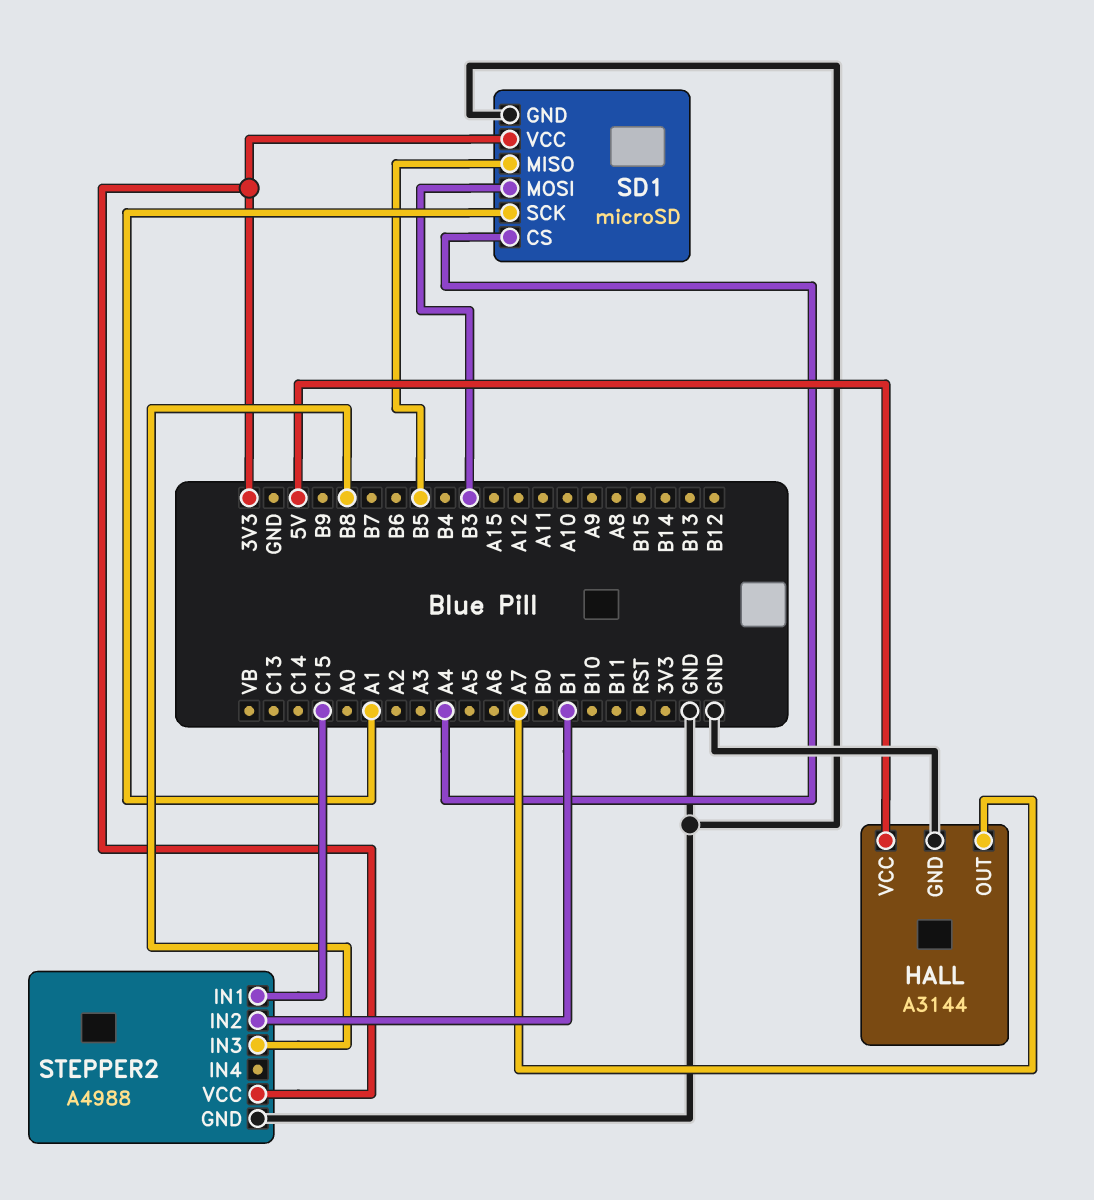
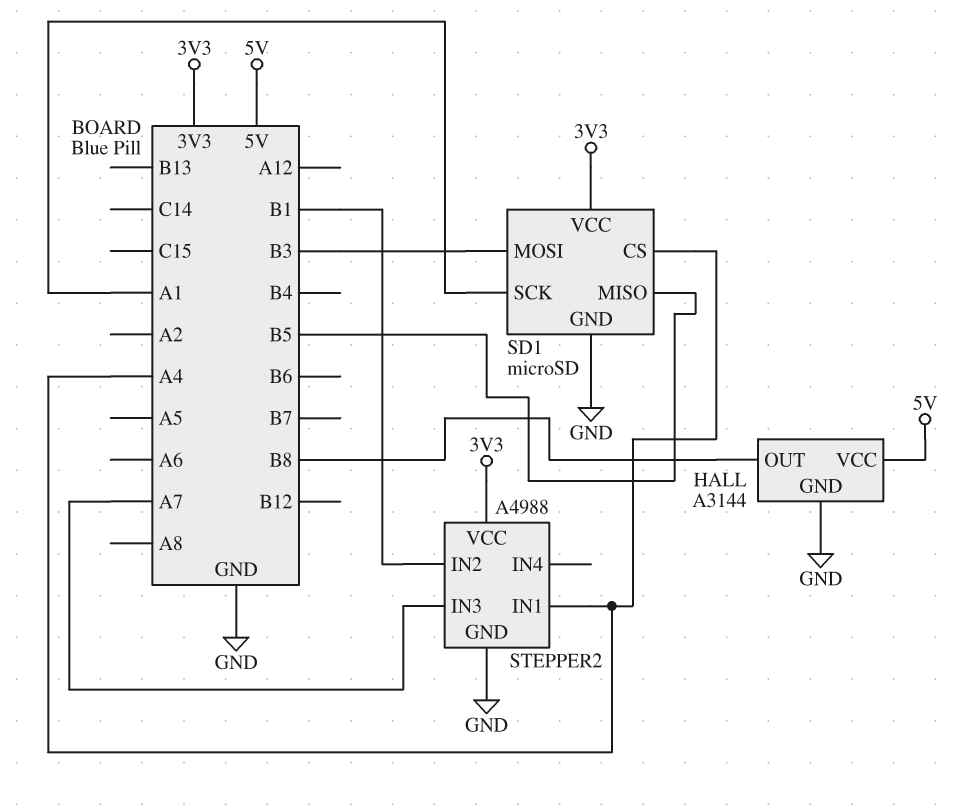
HALL pin OUT: A7 -> B8
STEPPER2 pin IN1: C15 -> A4
STEPPER2 pin IN3: B8 -> A7

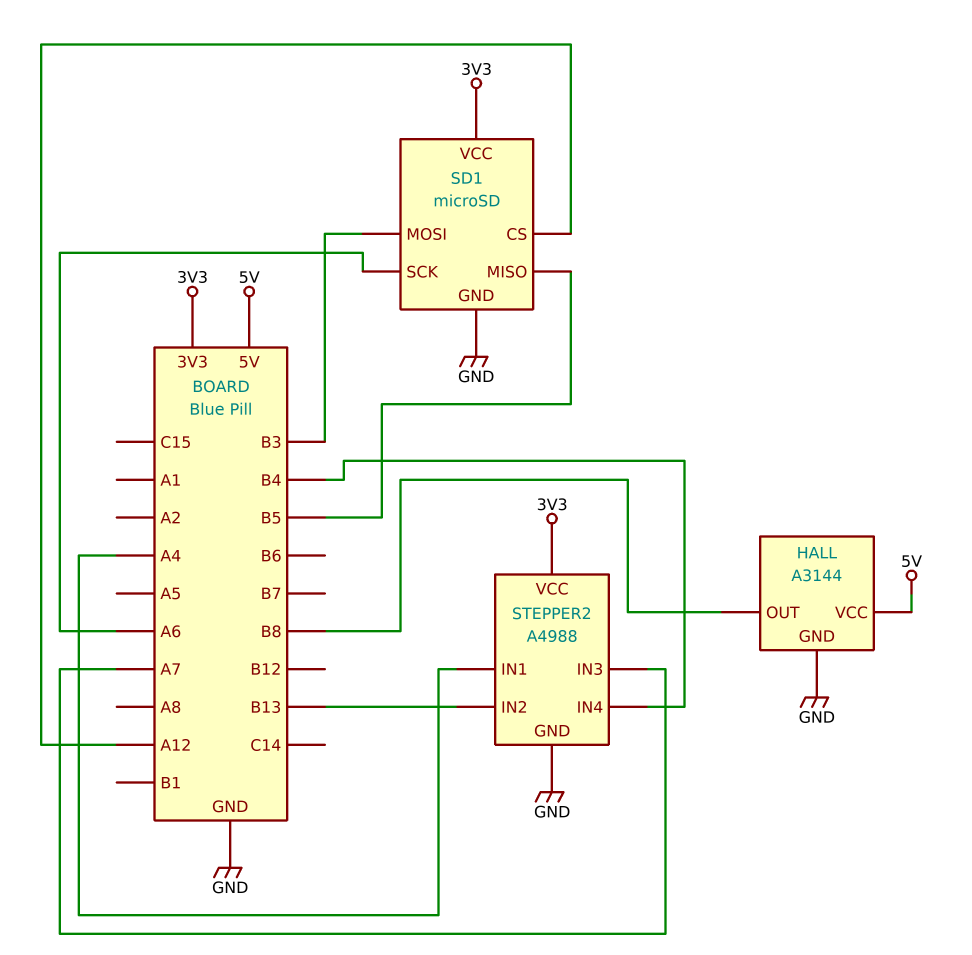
SD1 pin CS: A4 -> A12
SD1 pin SCK: A1 -> A6
STEPPER2 pin IN2: B1 -> B13
STEPPER2 pin IN4: none -> B4

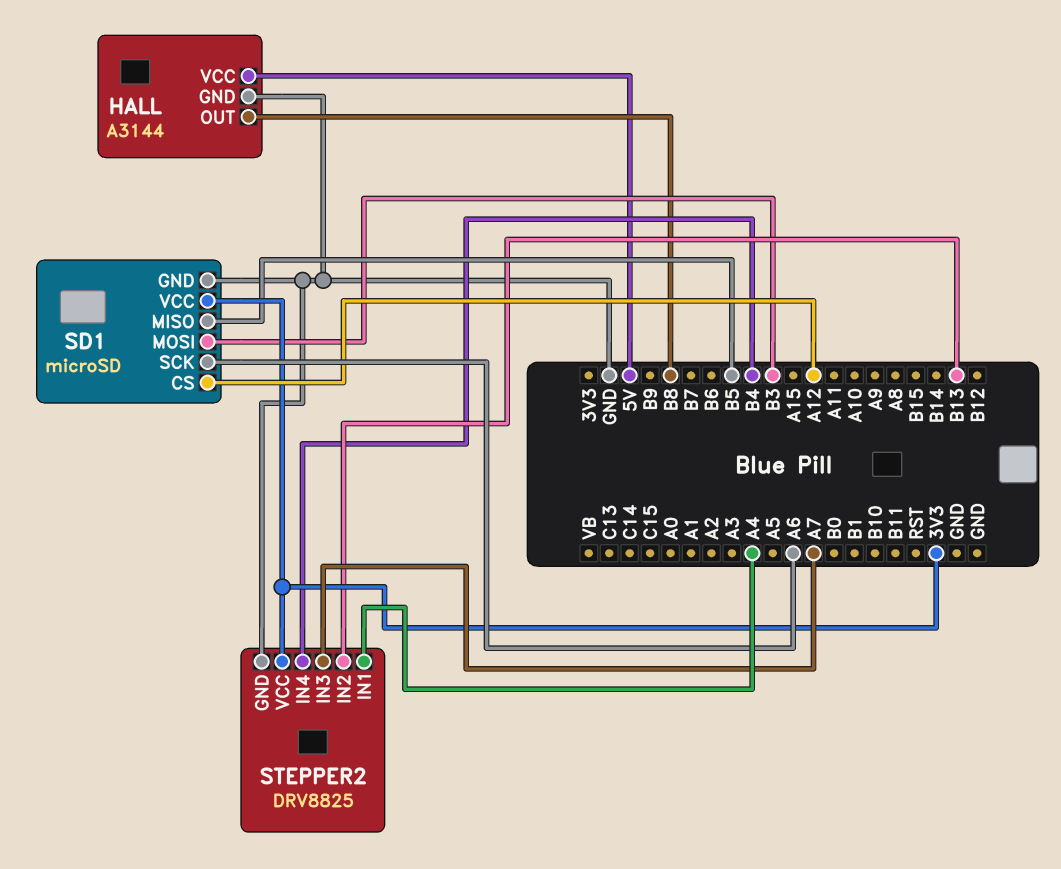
STEPPER2: A4988 -> DRV8825

